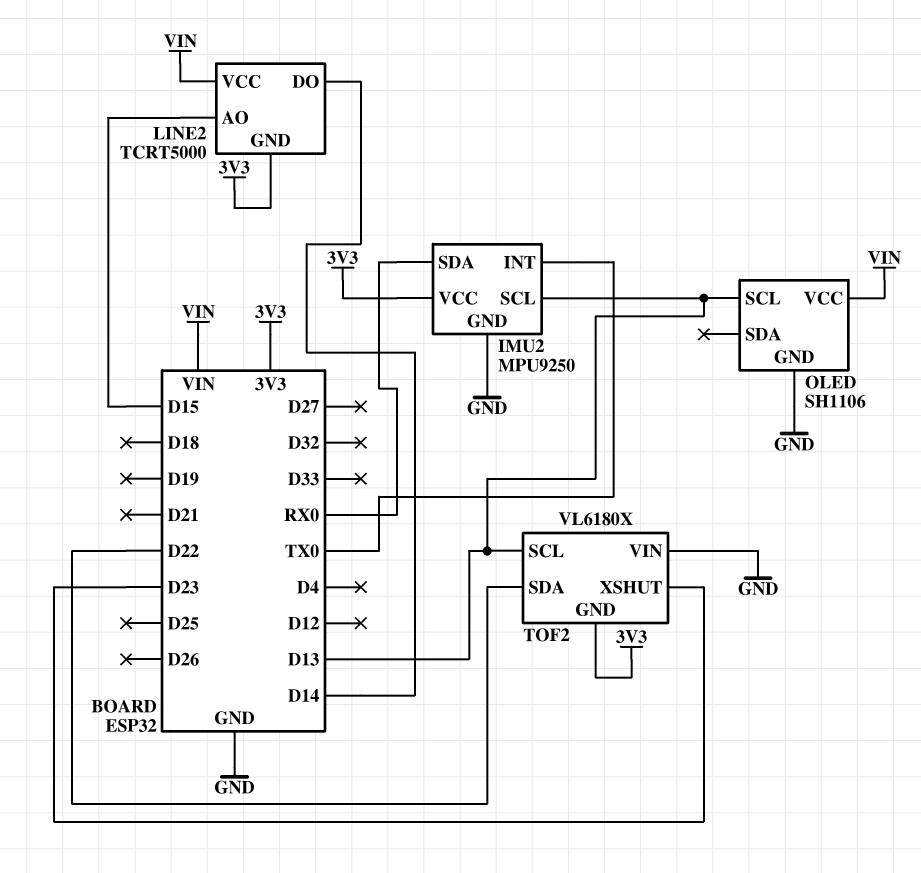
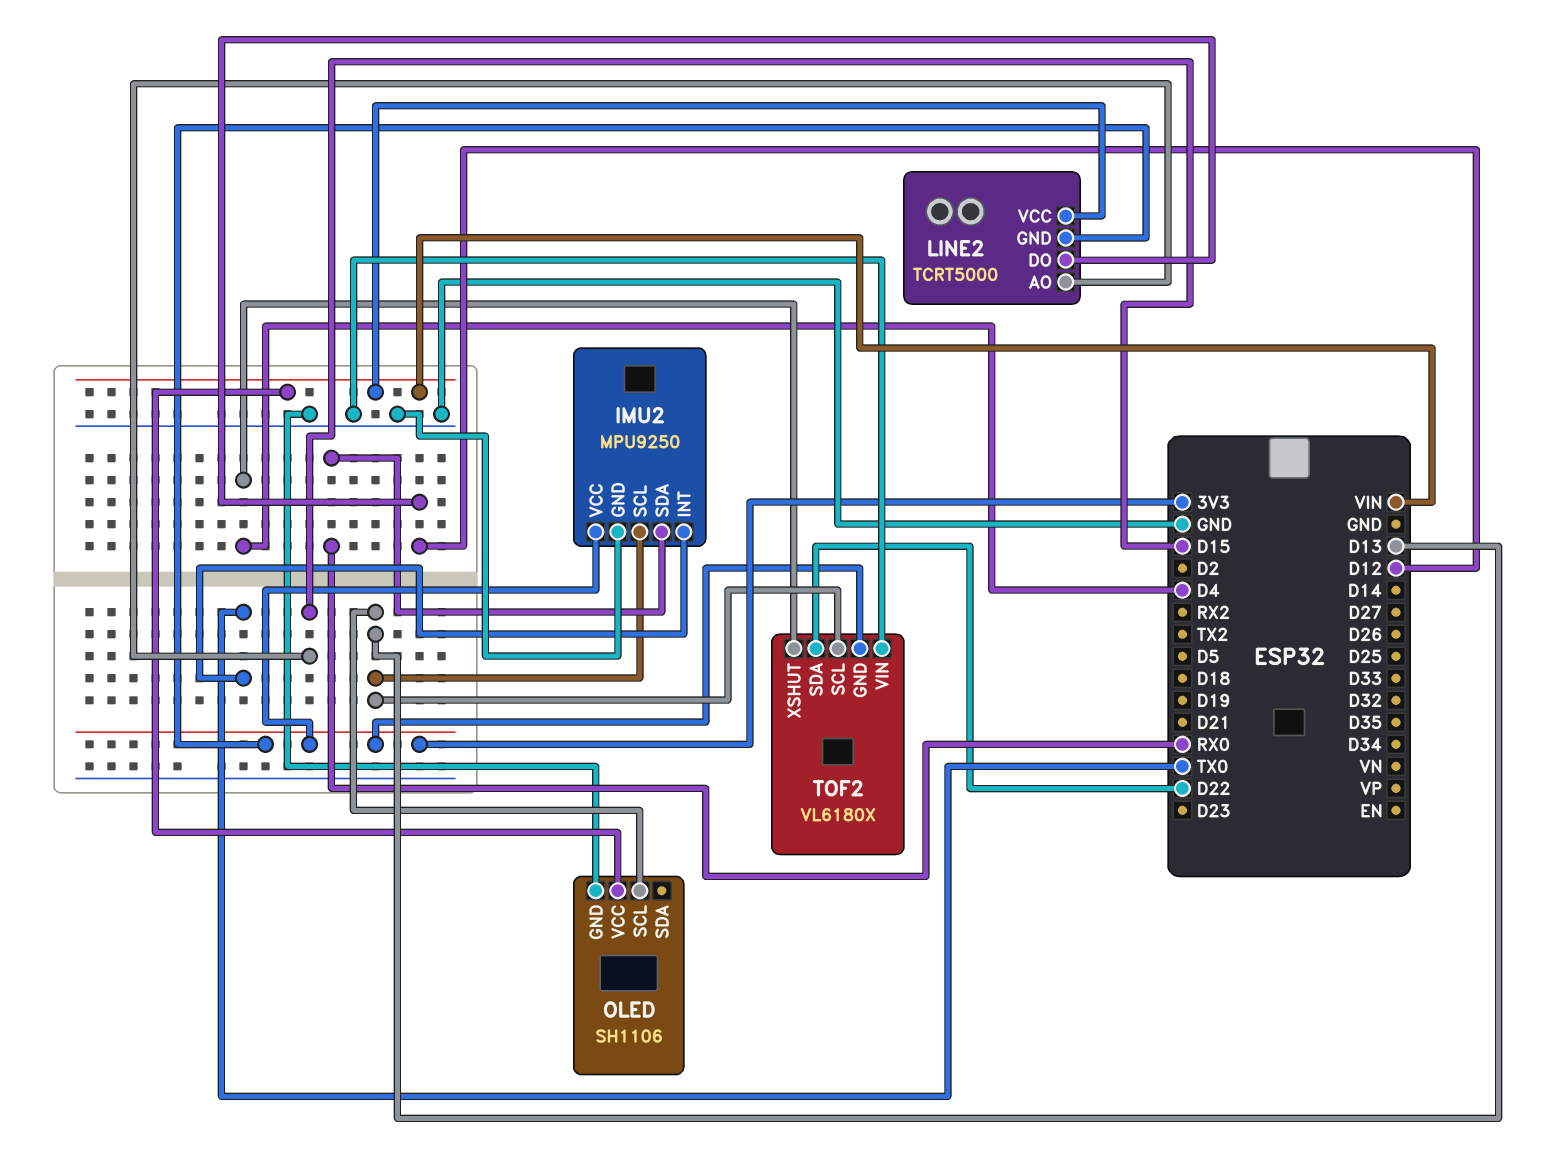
LINE2 pin DO: D14 -> D12
TOF2 pin XSHUT: D23 -> D4

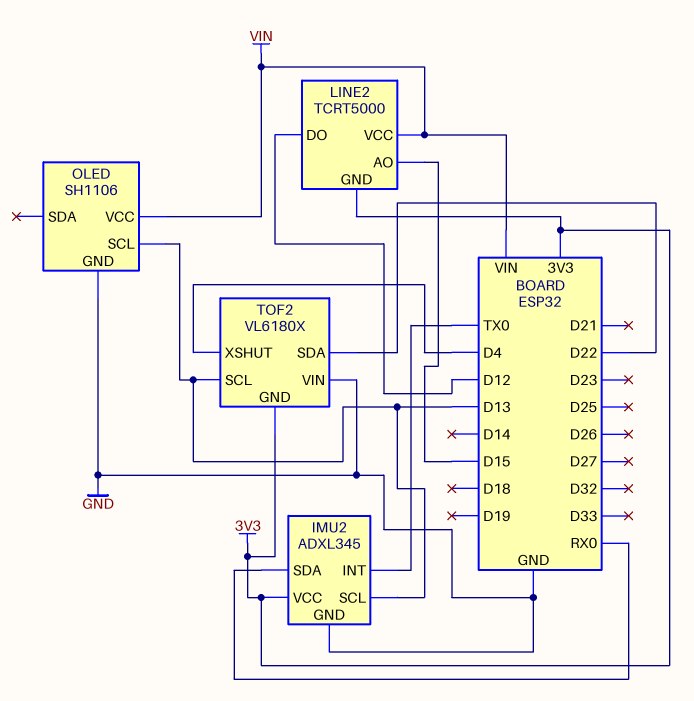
IMU2: MPU9250 -> ADXL345

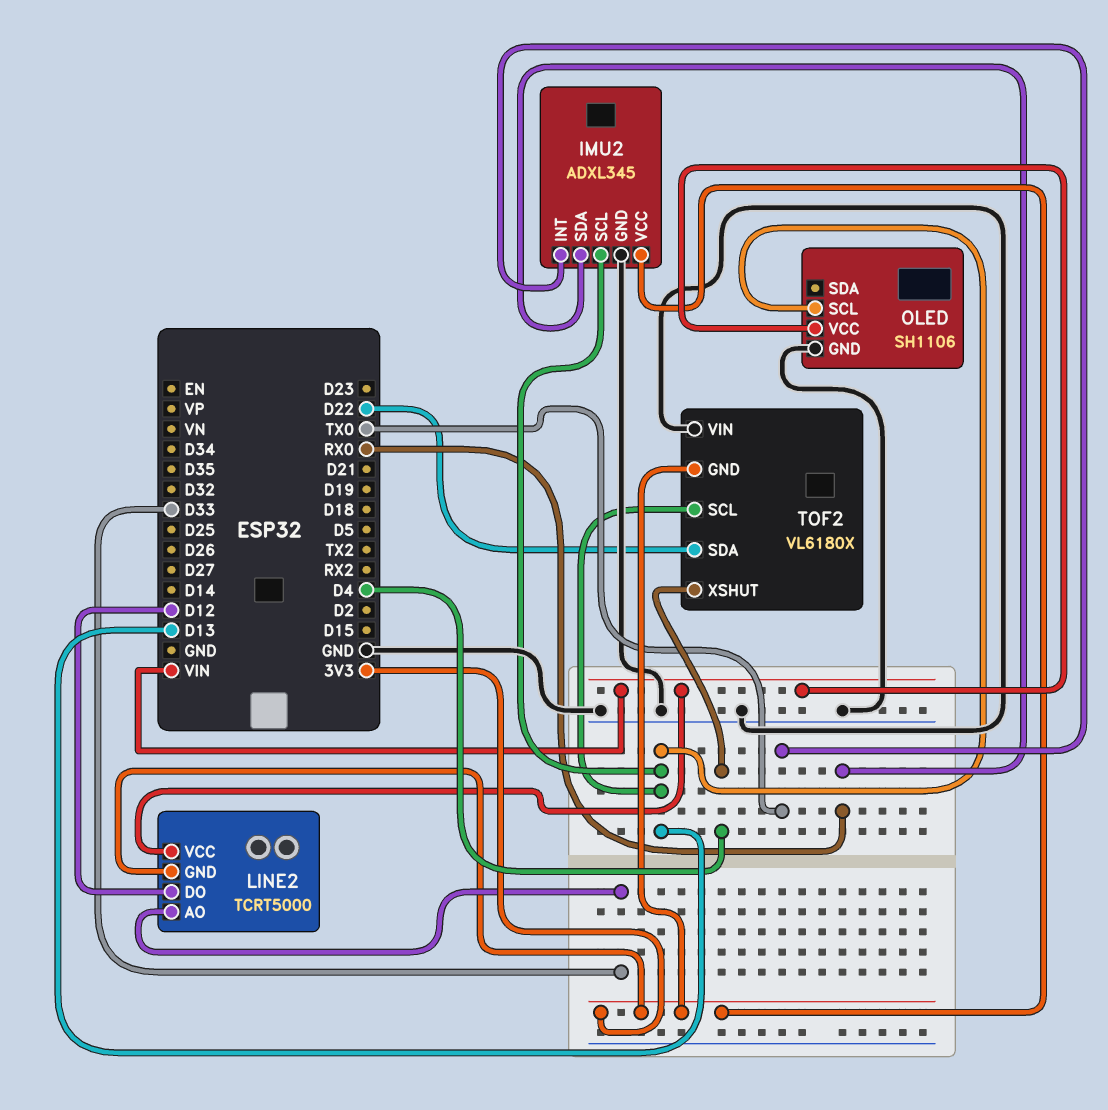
LINE2 pin AO: D15 -> D33

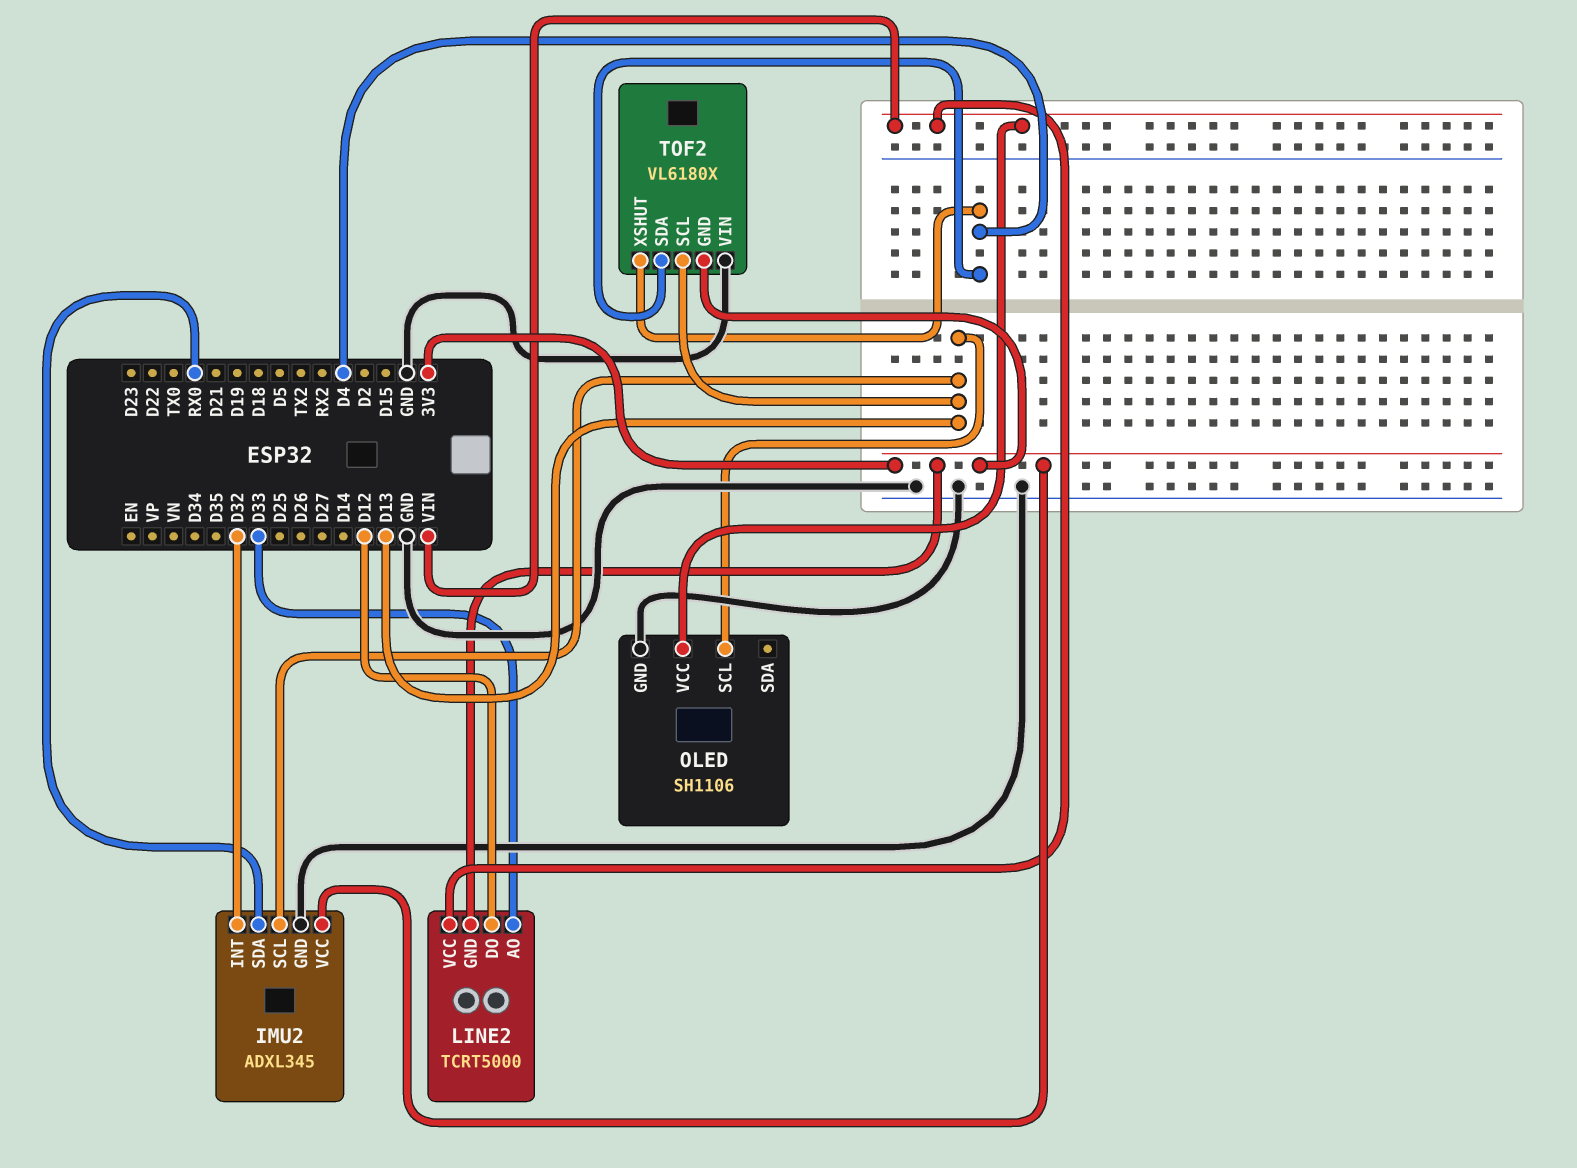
IMU2 pin INT: TX0 -> D32
TOF2 pin SDA: D22 -> D4

